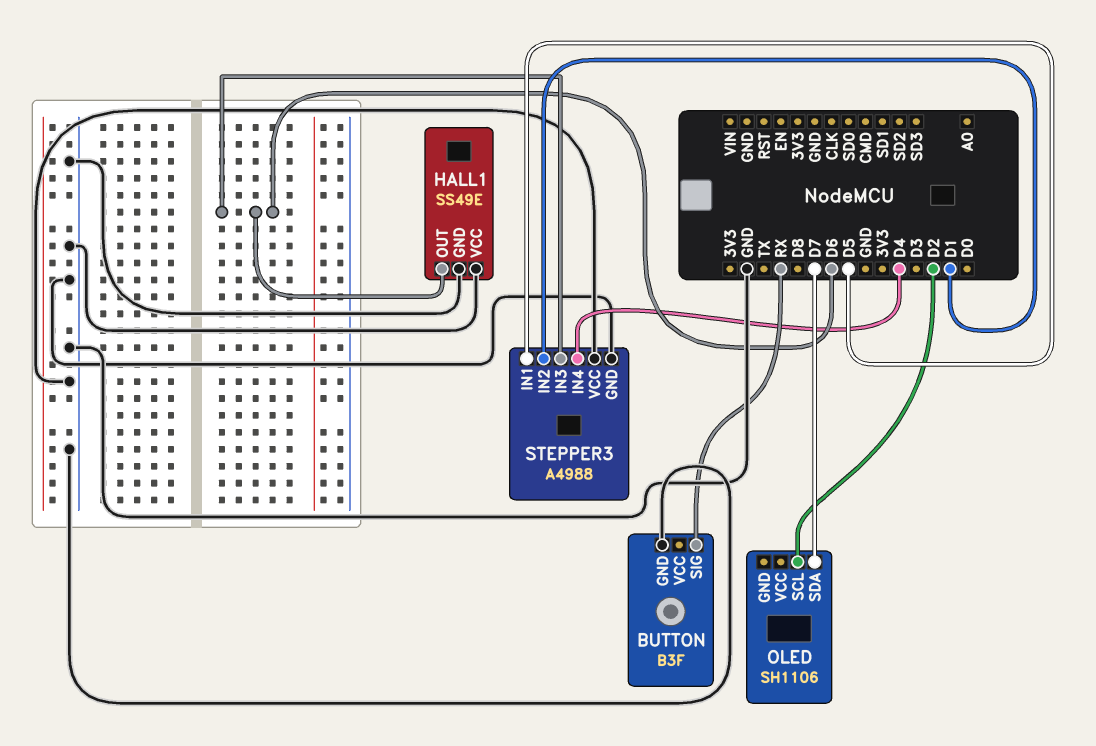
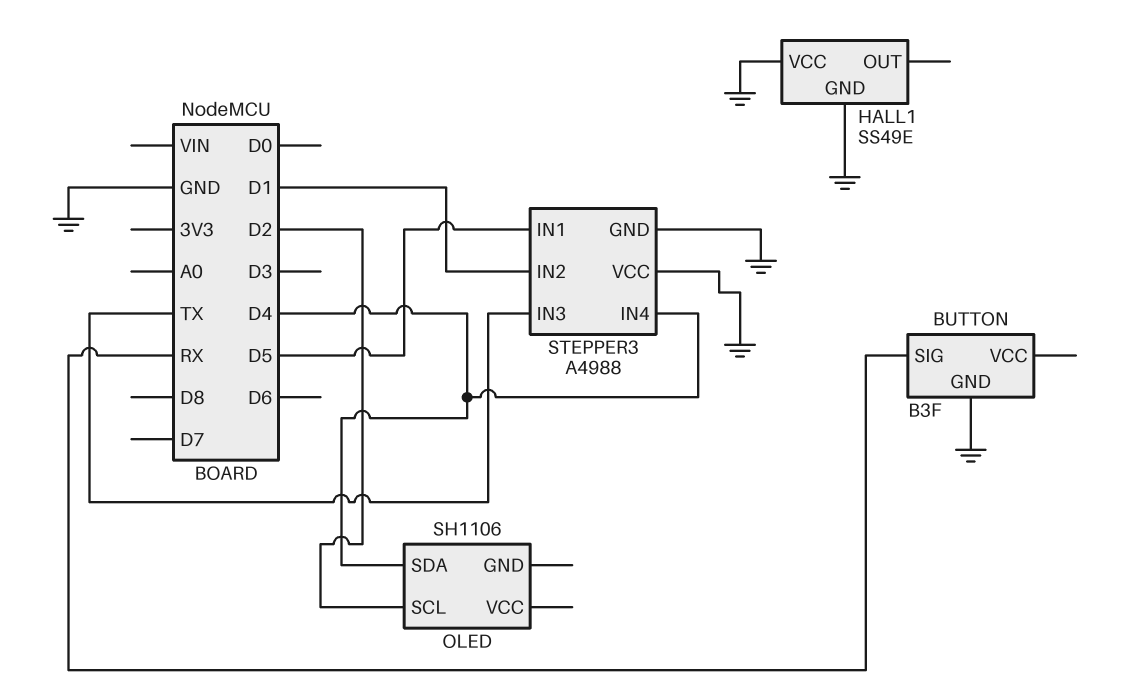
HALL1 pin OUT: D6 -> none
OLED pin SDA: D7 -> D4
STEPPER3 pin IN3: D6 -> TX

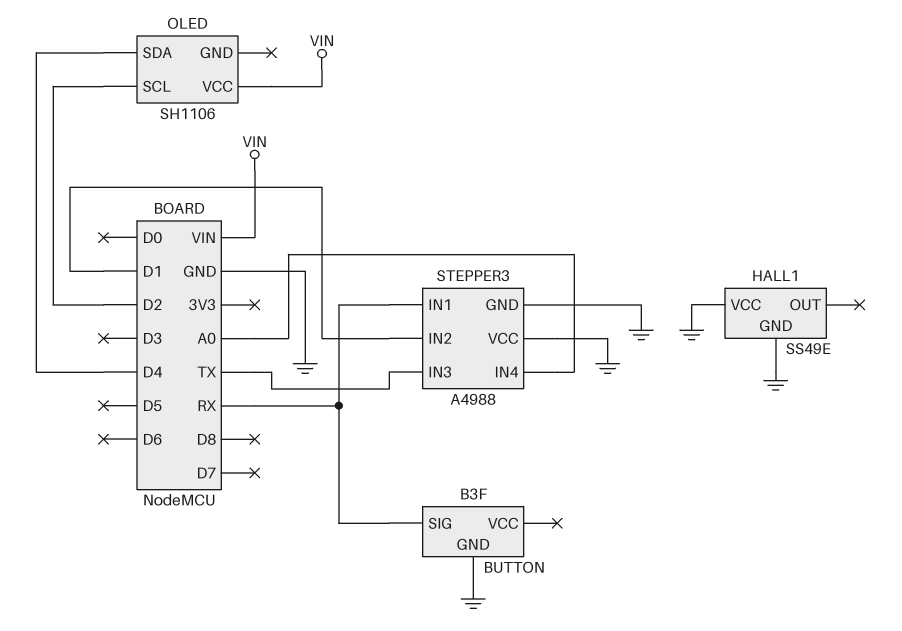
OLED pin VCC: none -> VIN
STEPPER3 pin IN1: D5 -> RX
STEPPER3 pin IN4: D4 -> A0

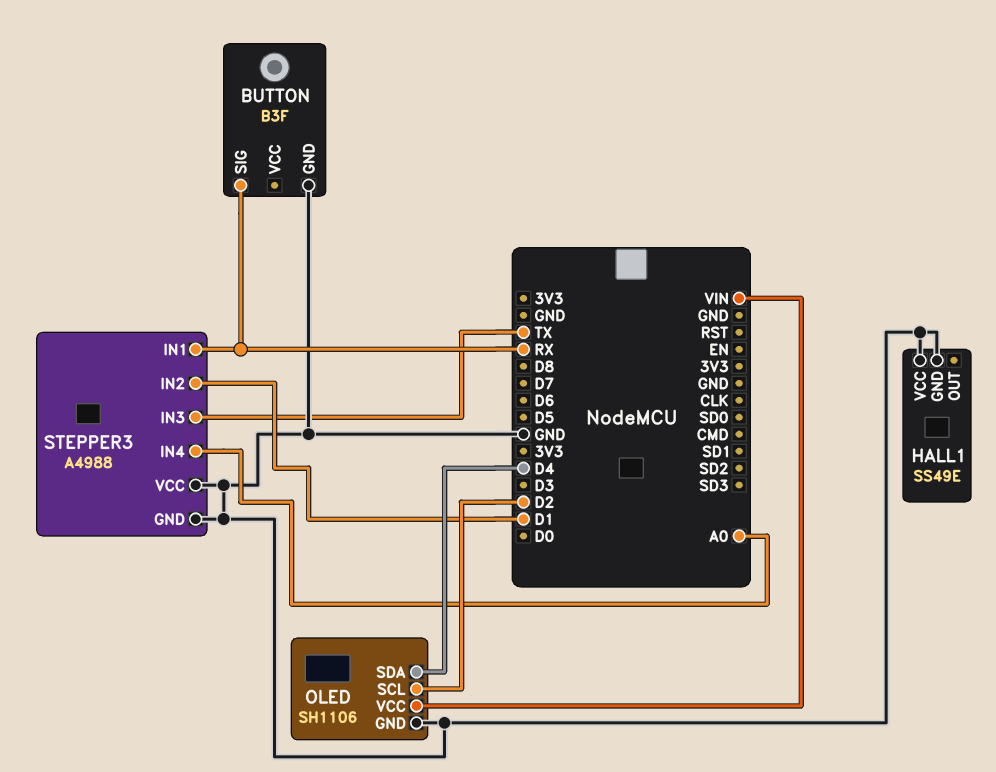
OLED pin GND: none -> GND

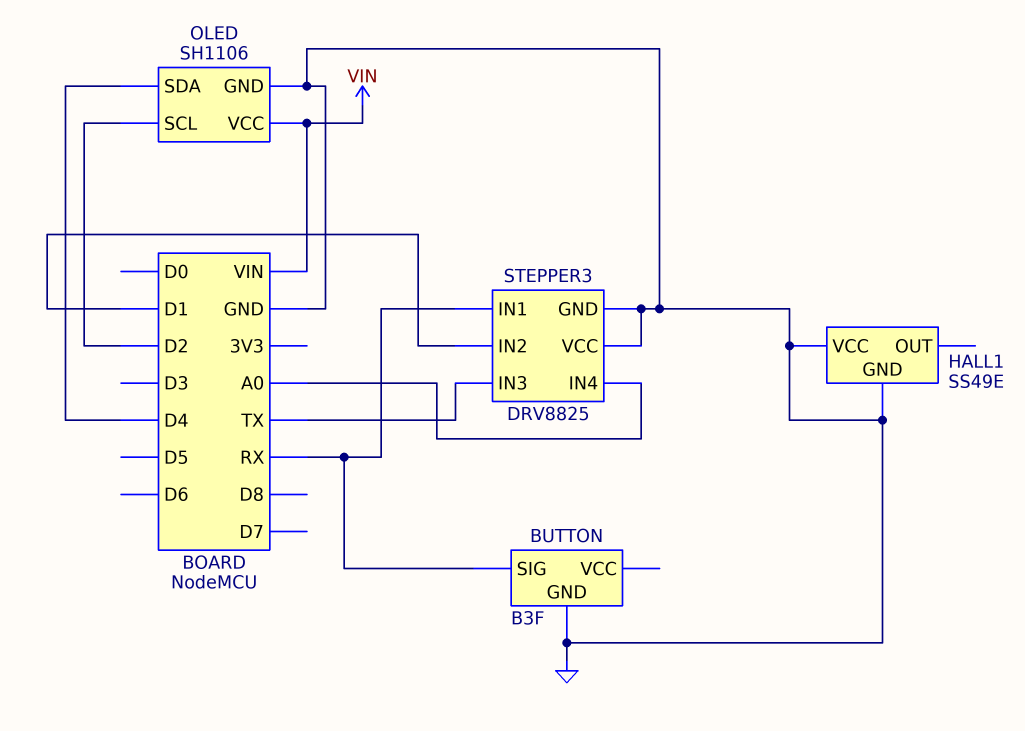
STEPPER3: A4988 -> DRV8825

